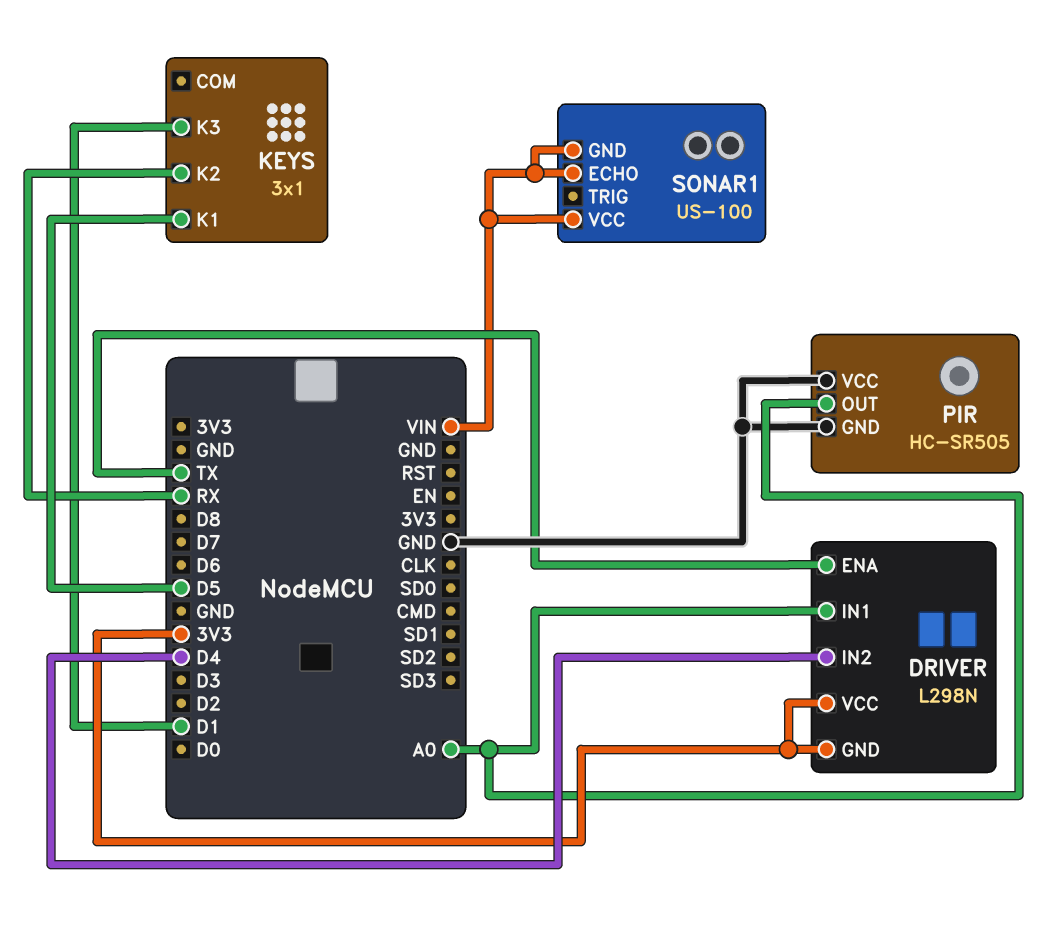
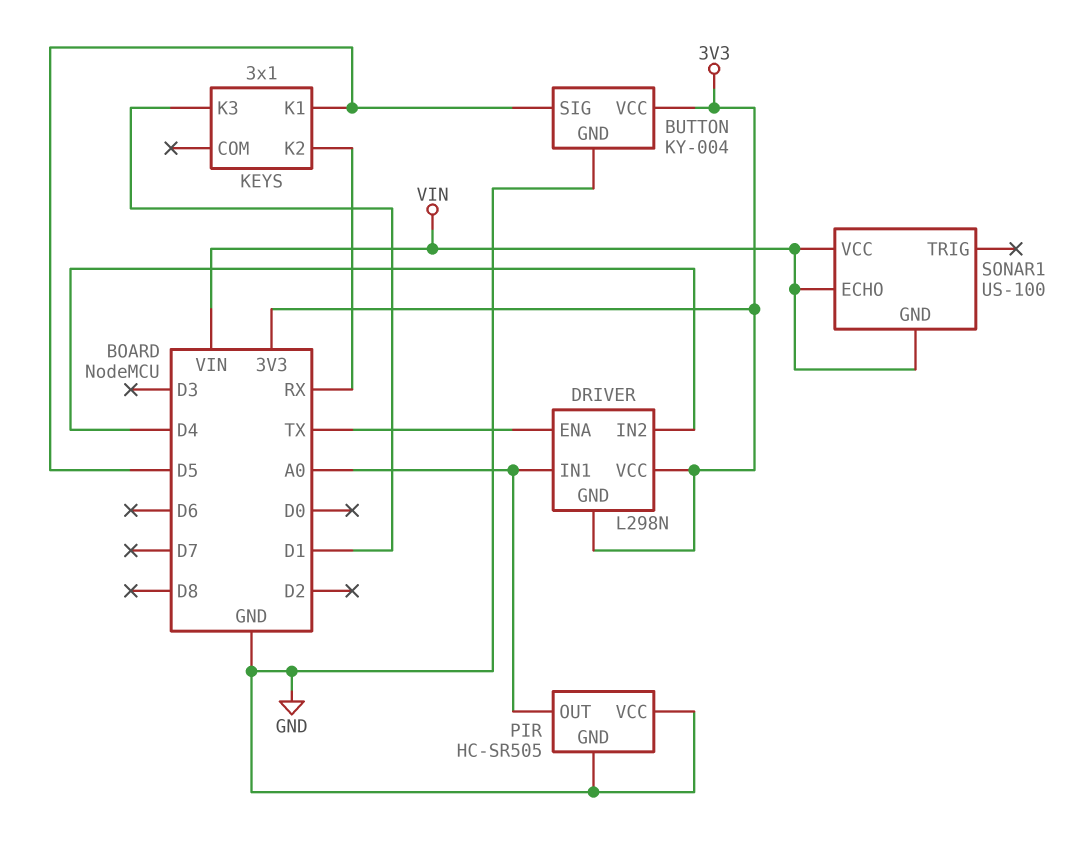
BUTTON: none -> KY-004
BUTTON pin GND: none -> GND
BUTTON pin SIG: none -> D5
BUTTON pin VCC: none -> 3V3

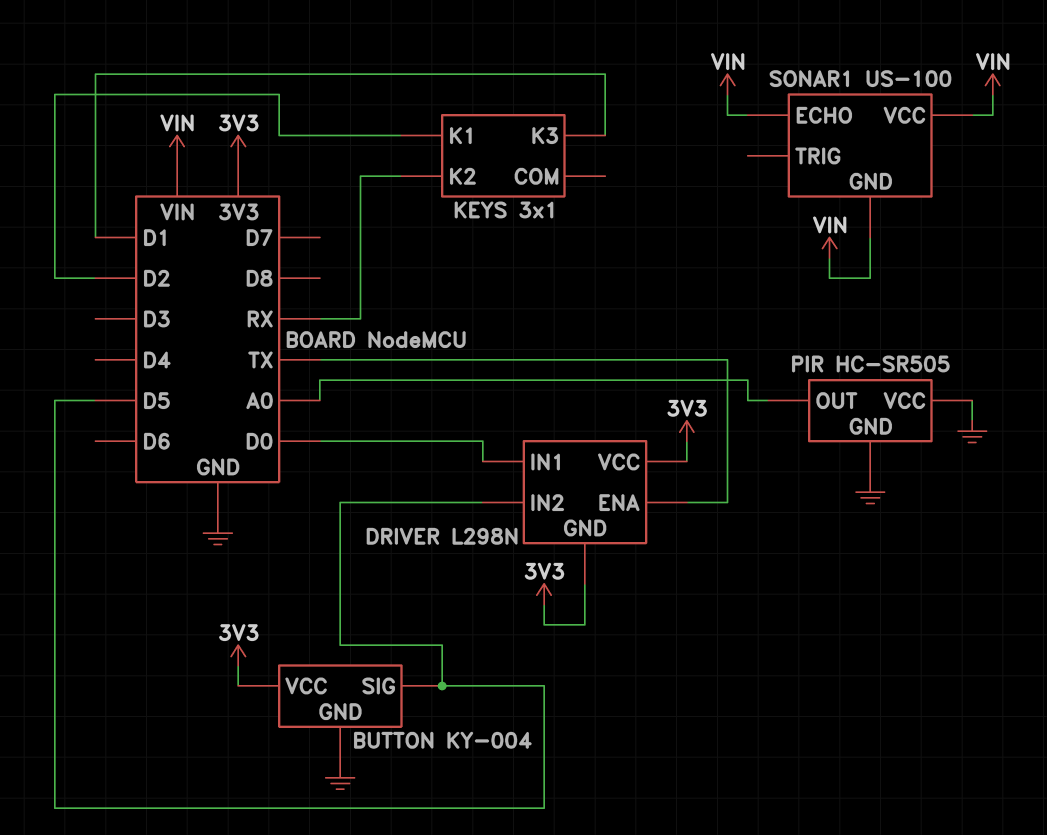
DRIVER pin IN1: A0 -> D0
DRIVER pin IN2: D4 -> D5
KEYS pin K1: D5 -> D2

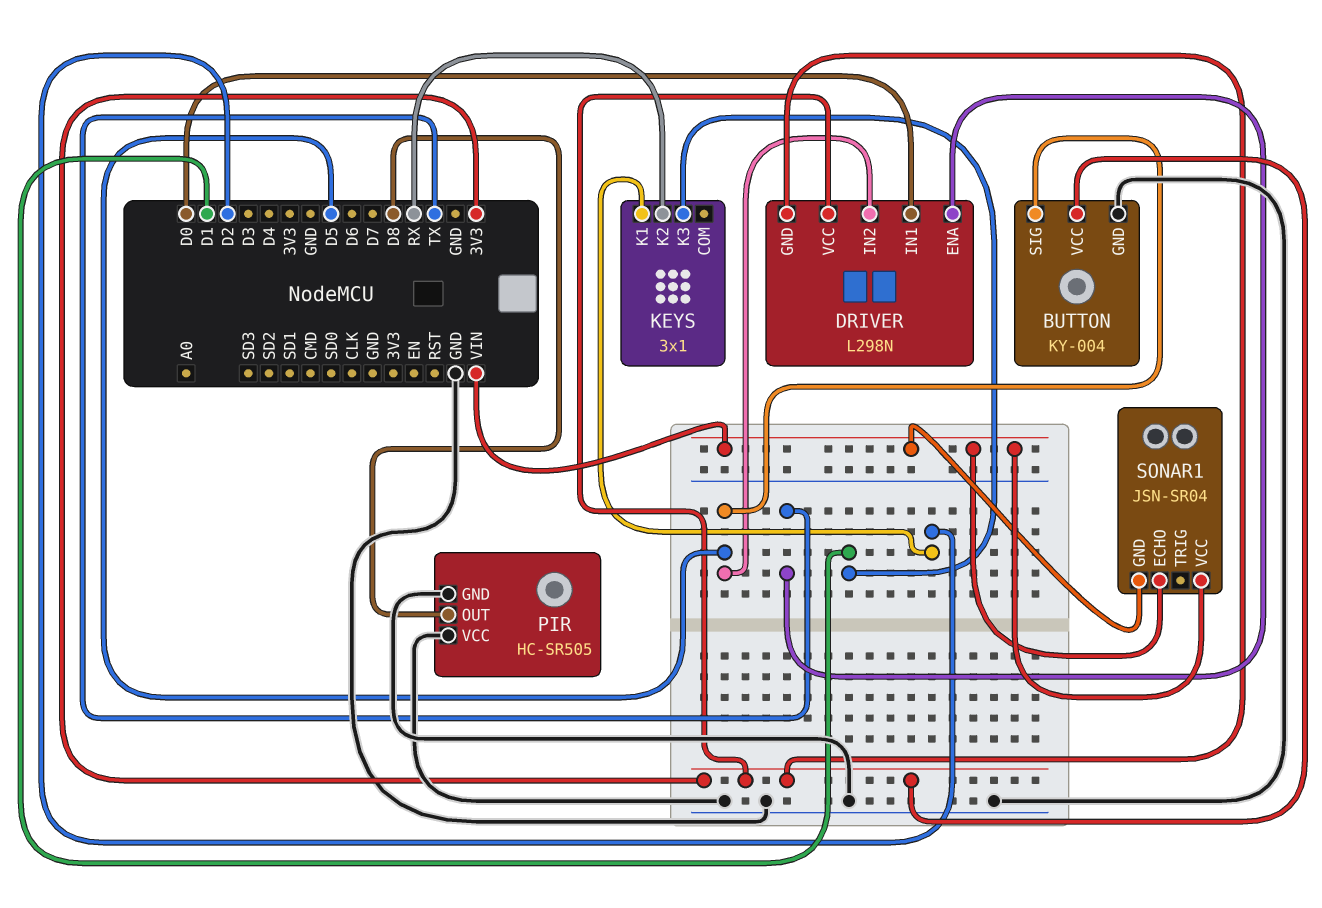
PIR pin OUT: A0 -> D8
SONAR1: US-100 -> JSN-SR04

